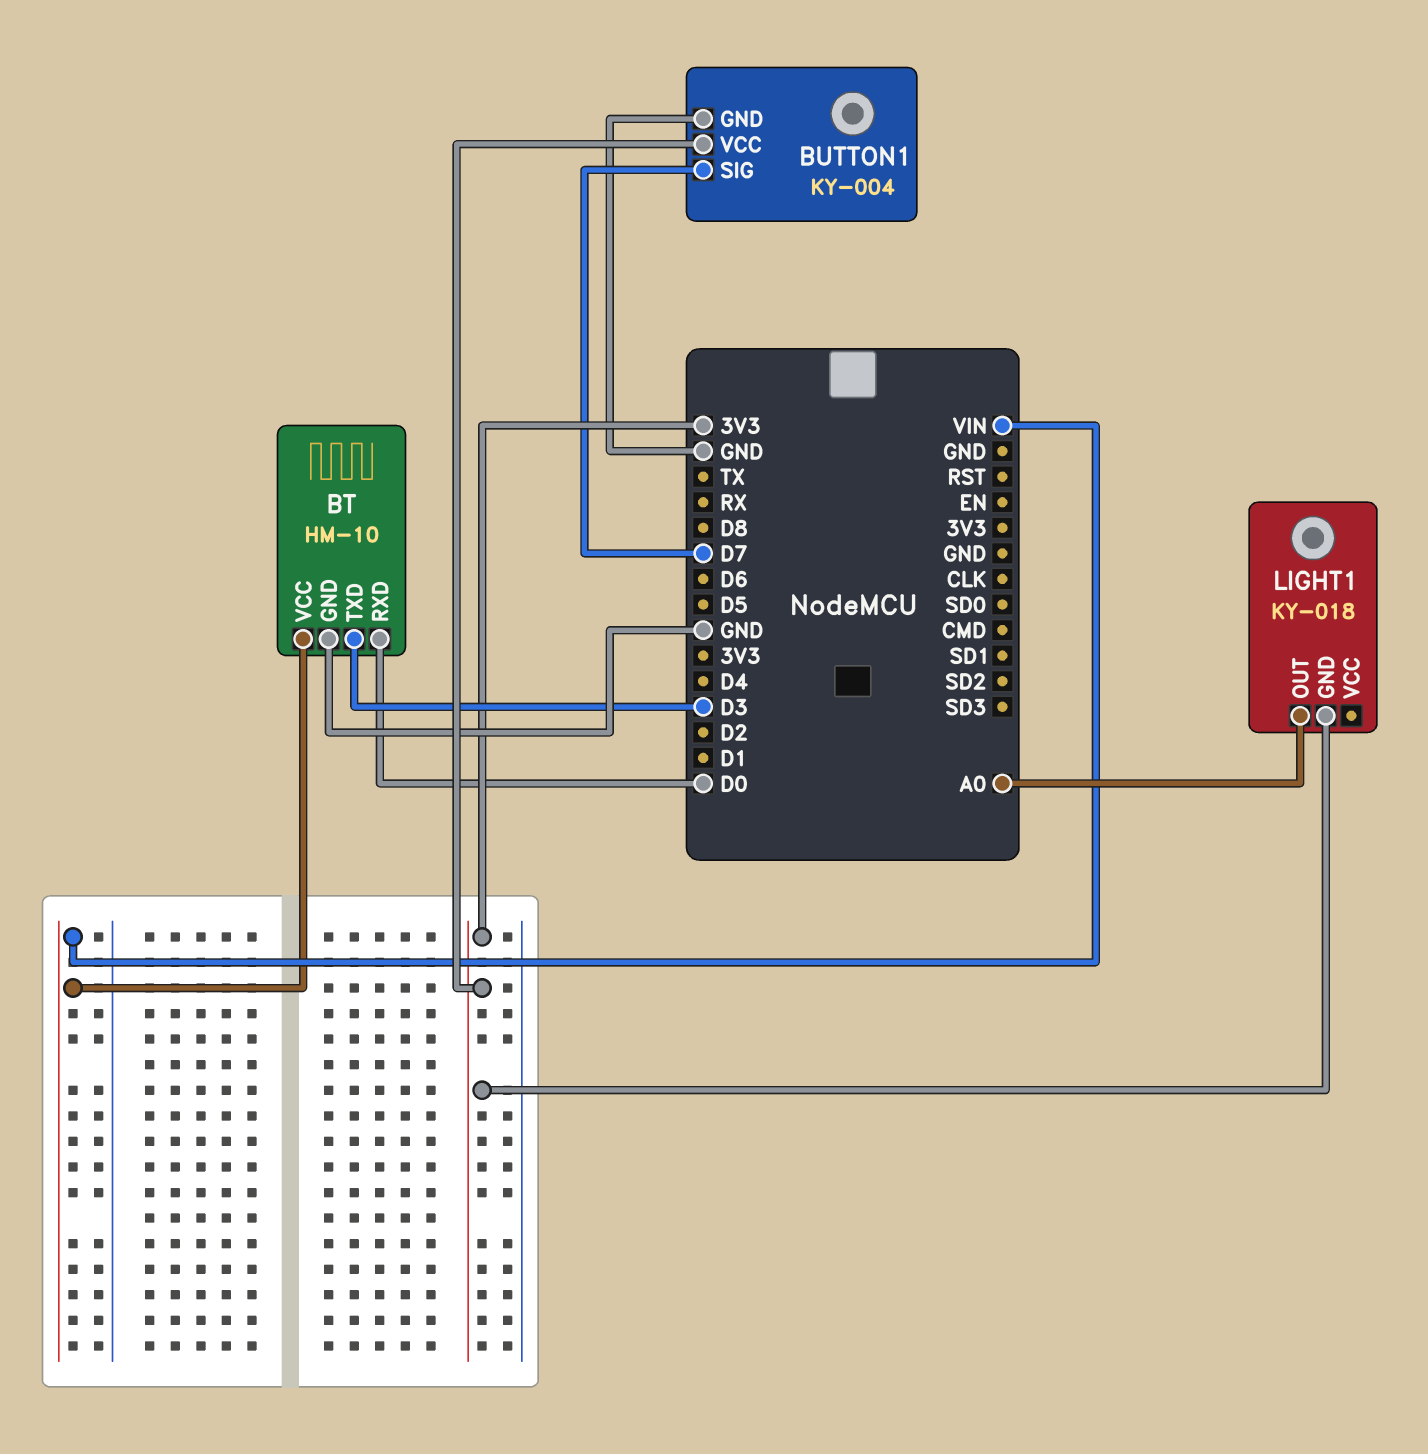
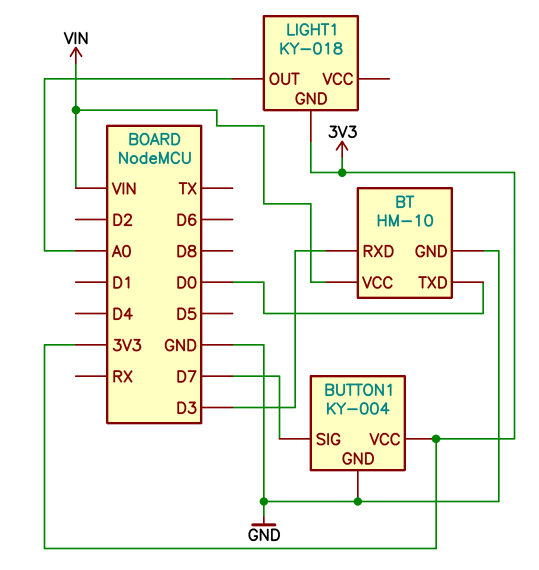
BT pin RXD: D0 -> D3
BT pin TXD: D3 -> D0

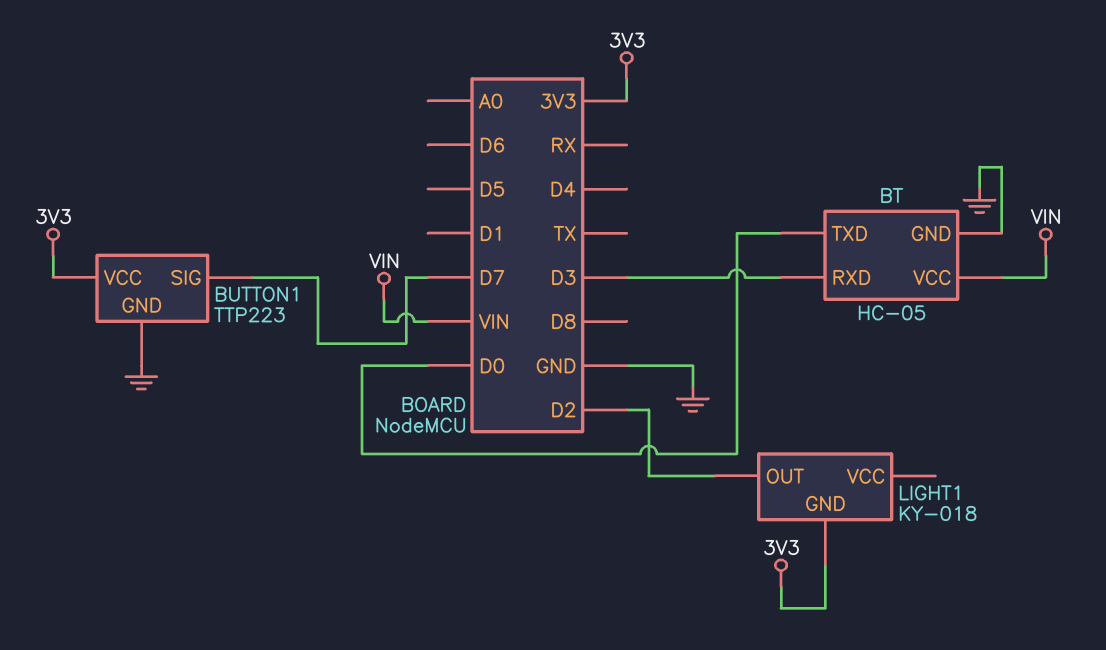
BT: HM-10 -> HC-05
BUTTON1: KY-004 -> TTP223
LIGHT1 pin OUT: A0 -> D2

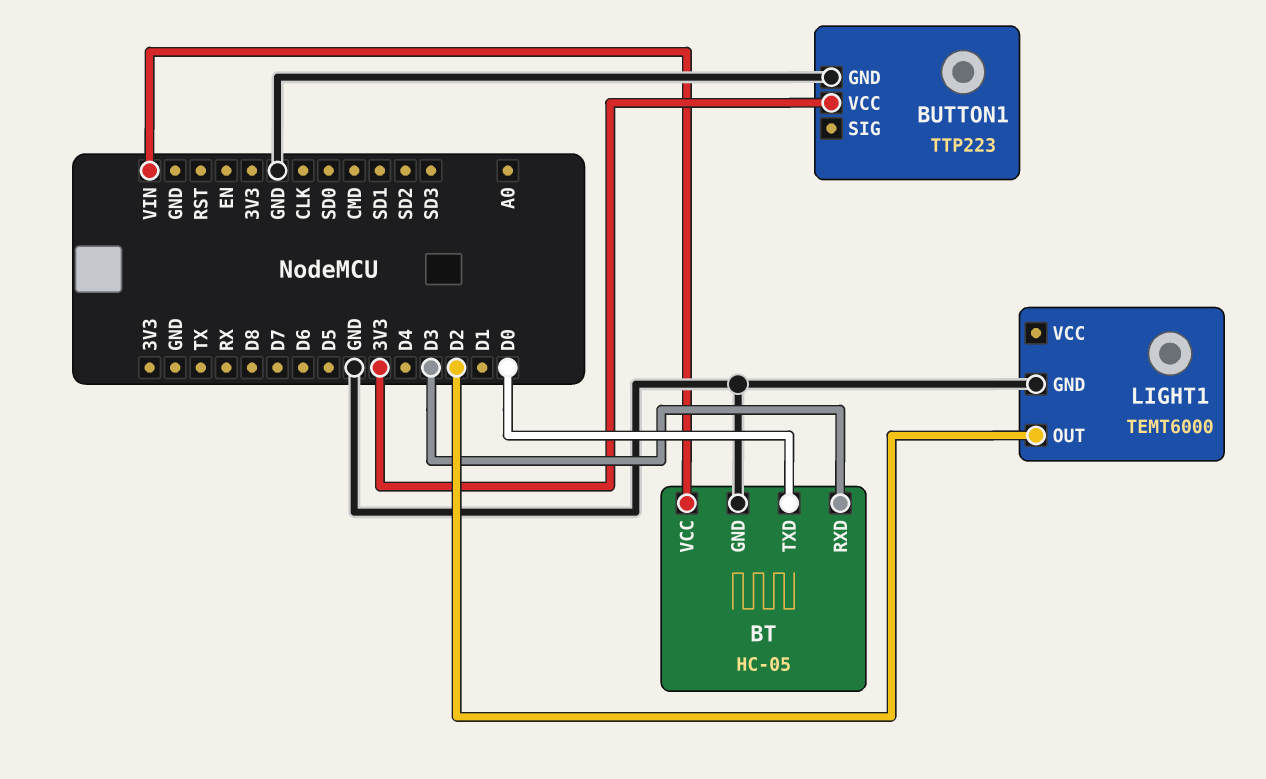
BUTTON1 pin SIG: D7 -> none
LIGHT1: KY-018 -> TEMT6000
LIGHT1 pin GND: 3V3 -> GND

